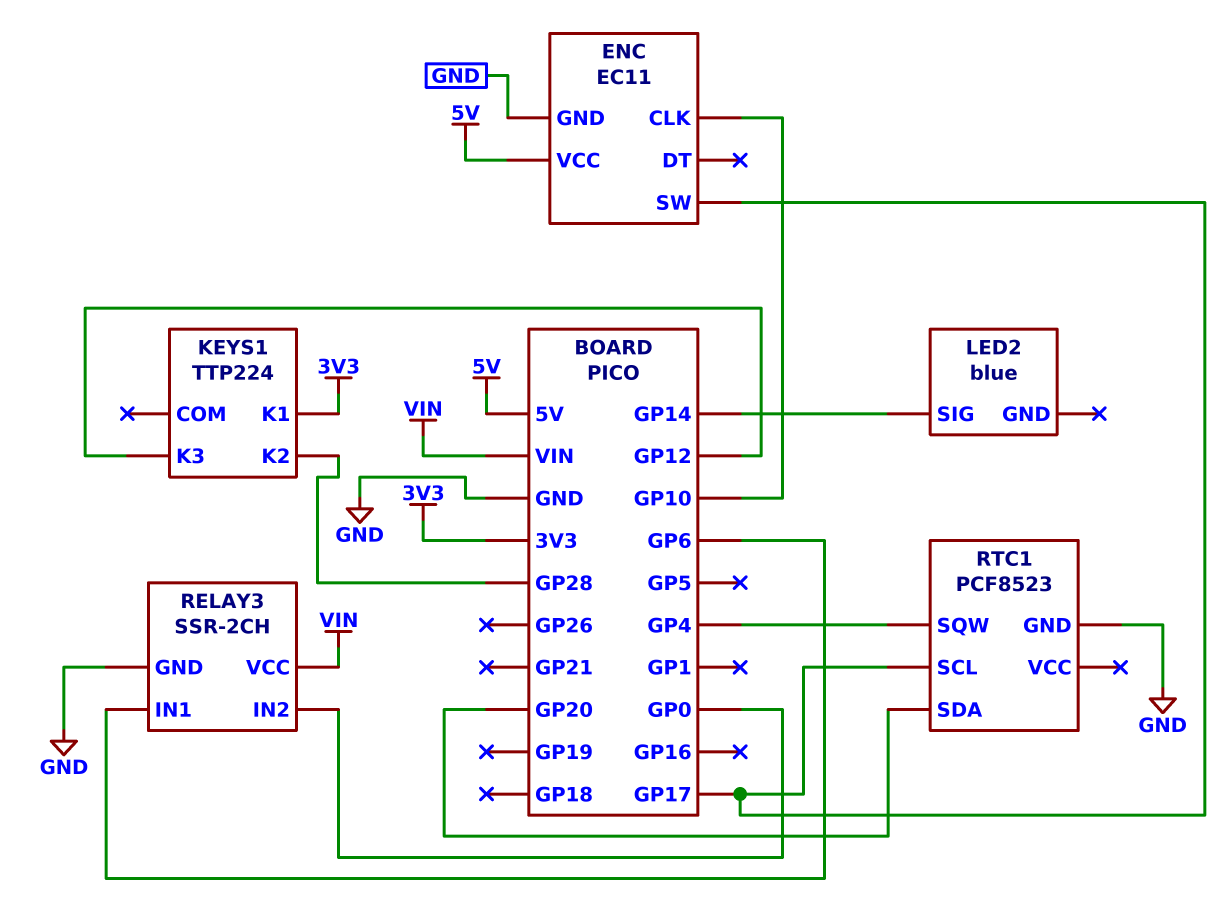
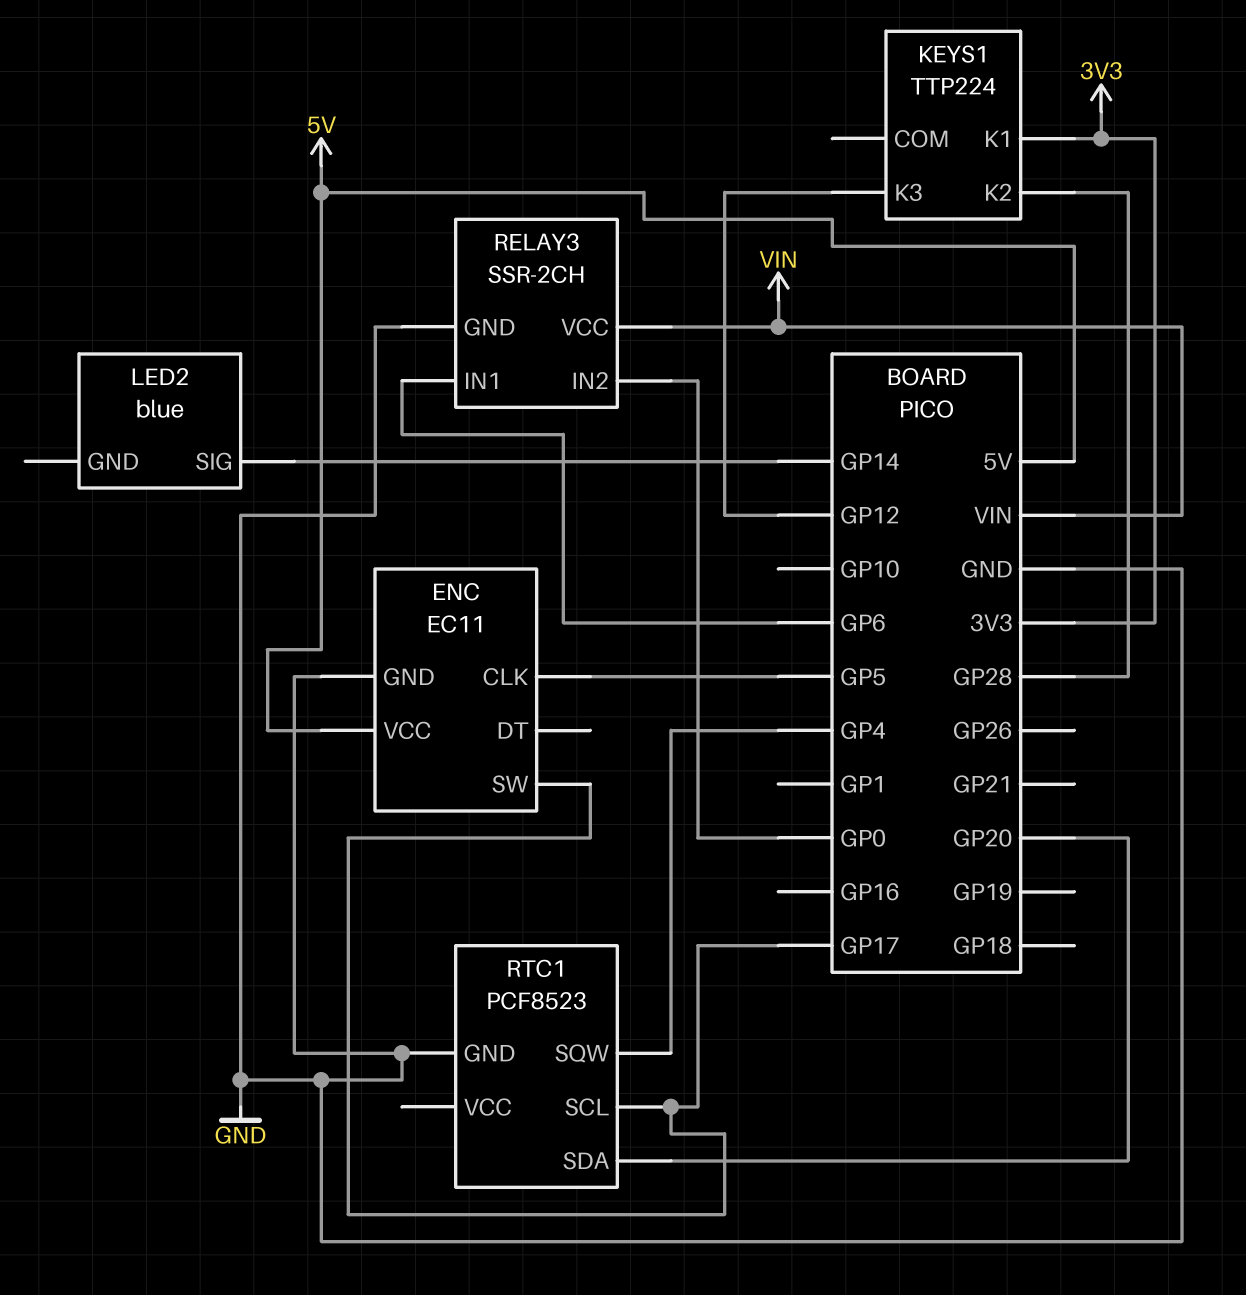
ENC pin CLK: GP10 -> GP5

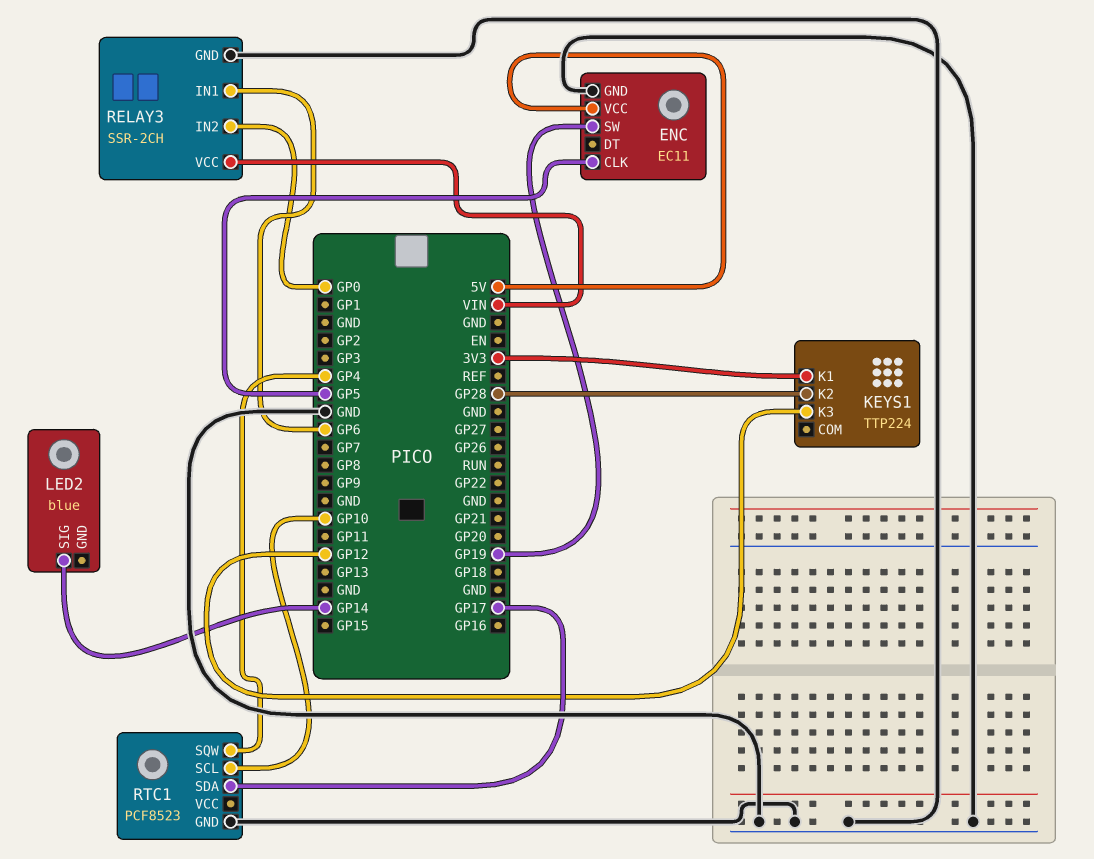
ENC pin SW: GP17 -> GP19
RTC1 pin SCL: GP17 -> GP10
RTC1 pin SDA: GP20 -> GP17

